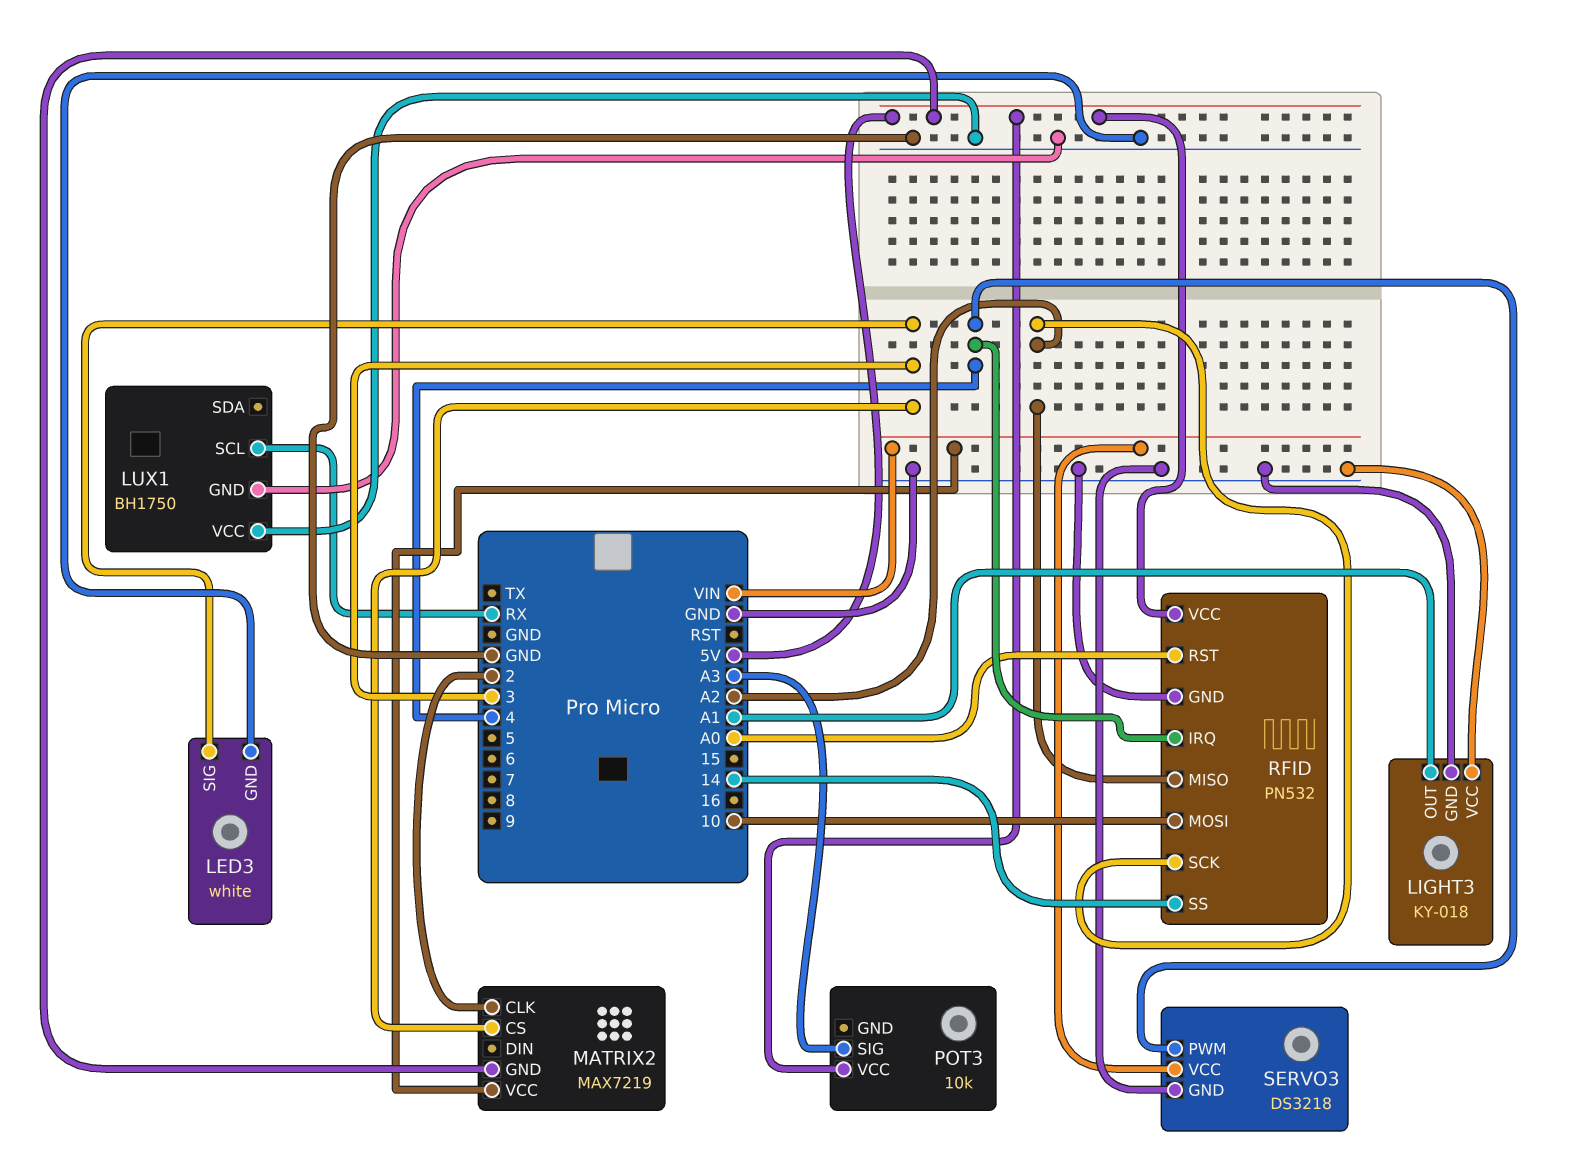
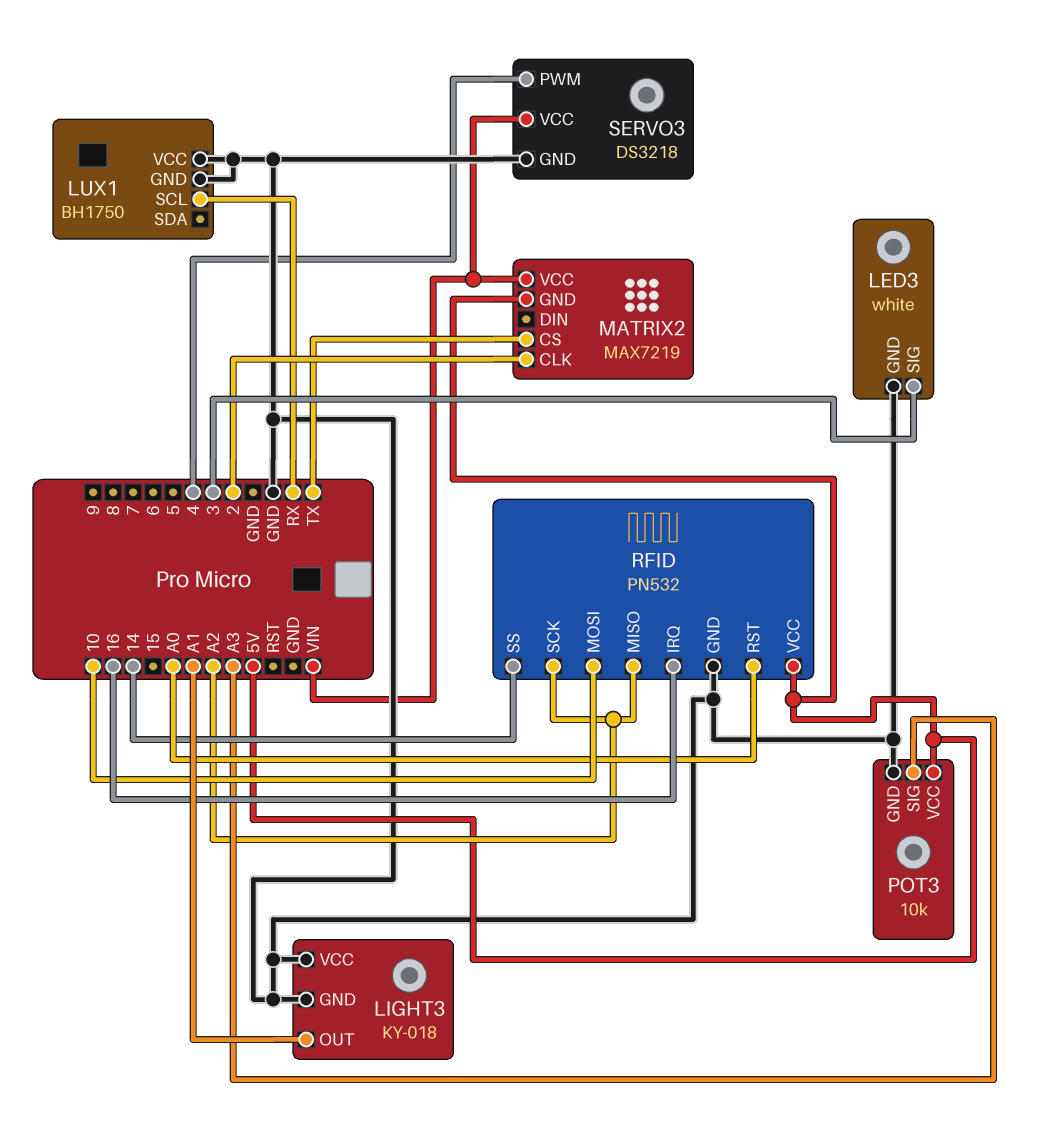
MATRIX2 pin CS: 3 -> TX
POT3 pin GND: none -> GND
RFID pin IRQ: 4 -> 16

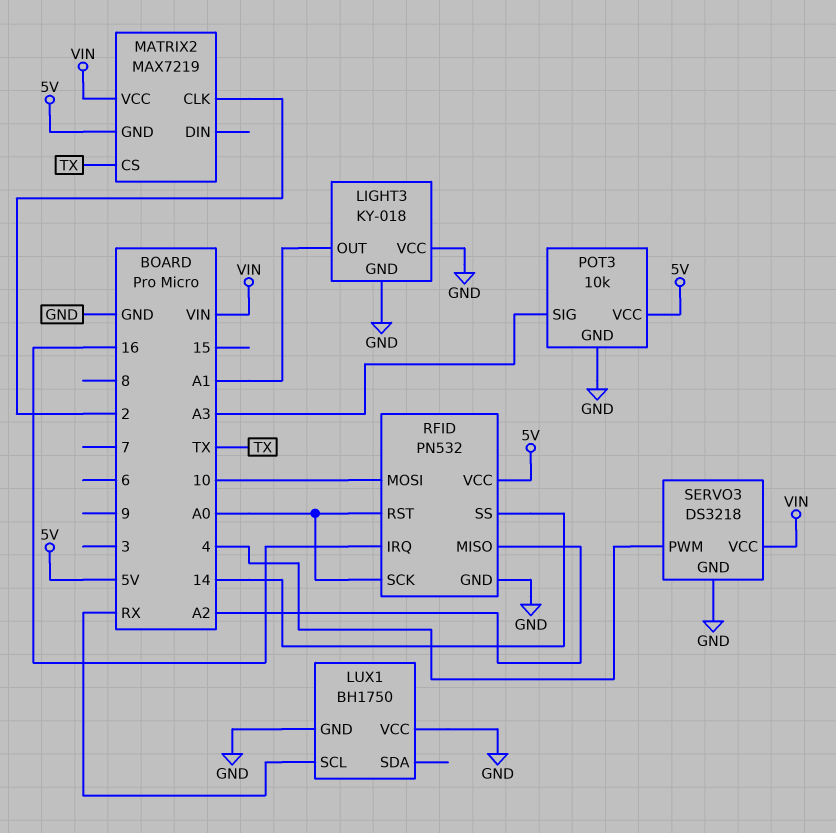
LED3: white -> none
LED3 pin GND: GND -> none
LED3 pin SIG: 3 -> none
RFID pin SCK: A2 -> A0

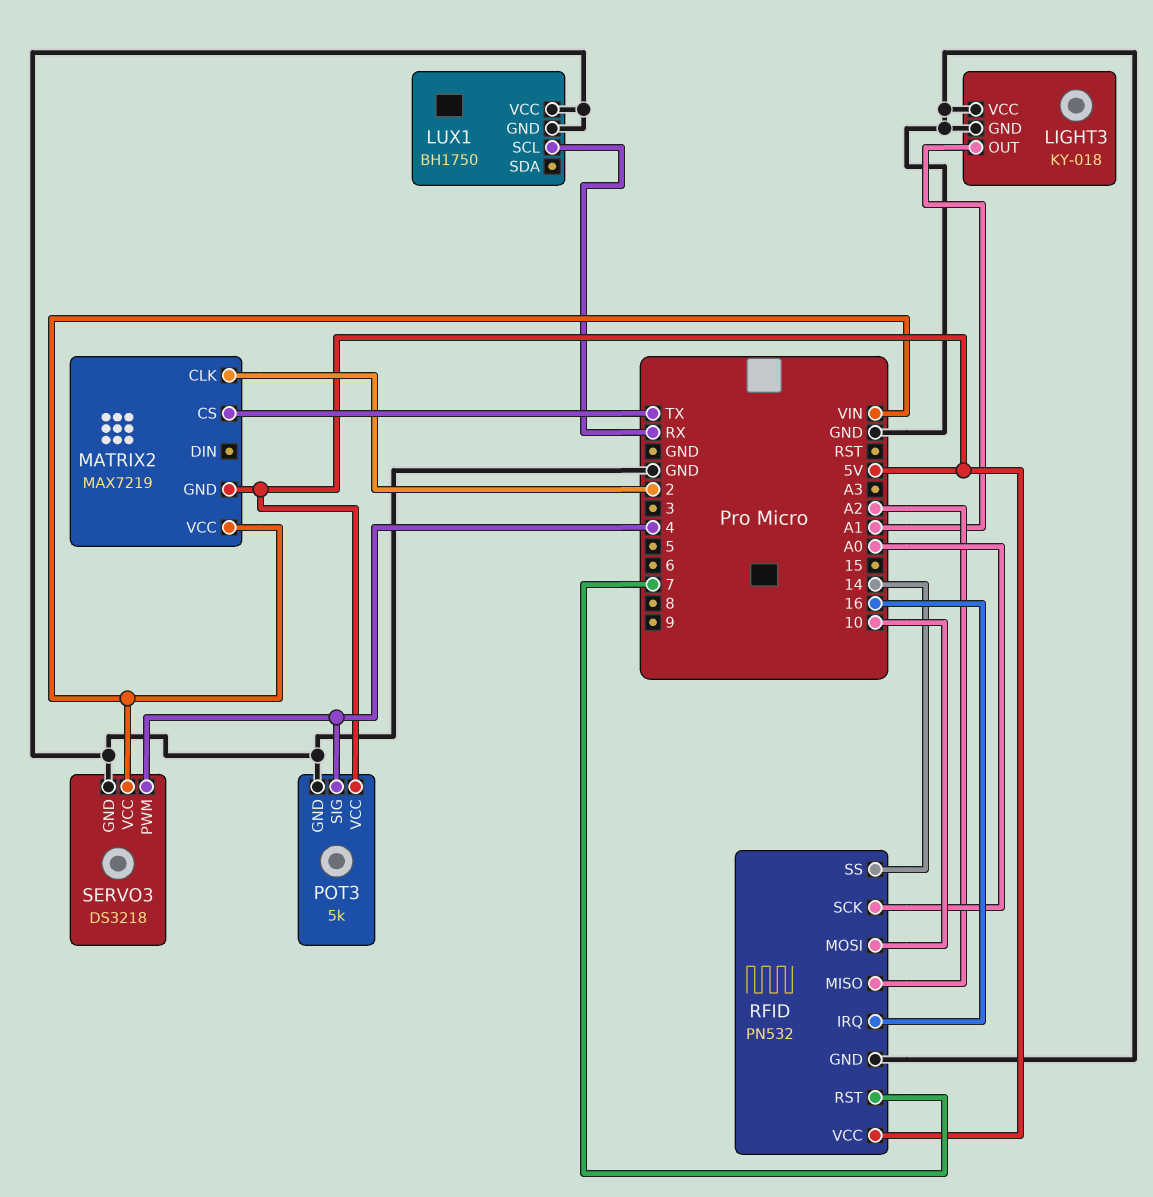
POT3: 10k -> 5k
POT3 pin SIG: A3 -> 4
RFID pin RST: A0 -> 7

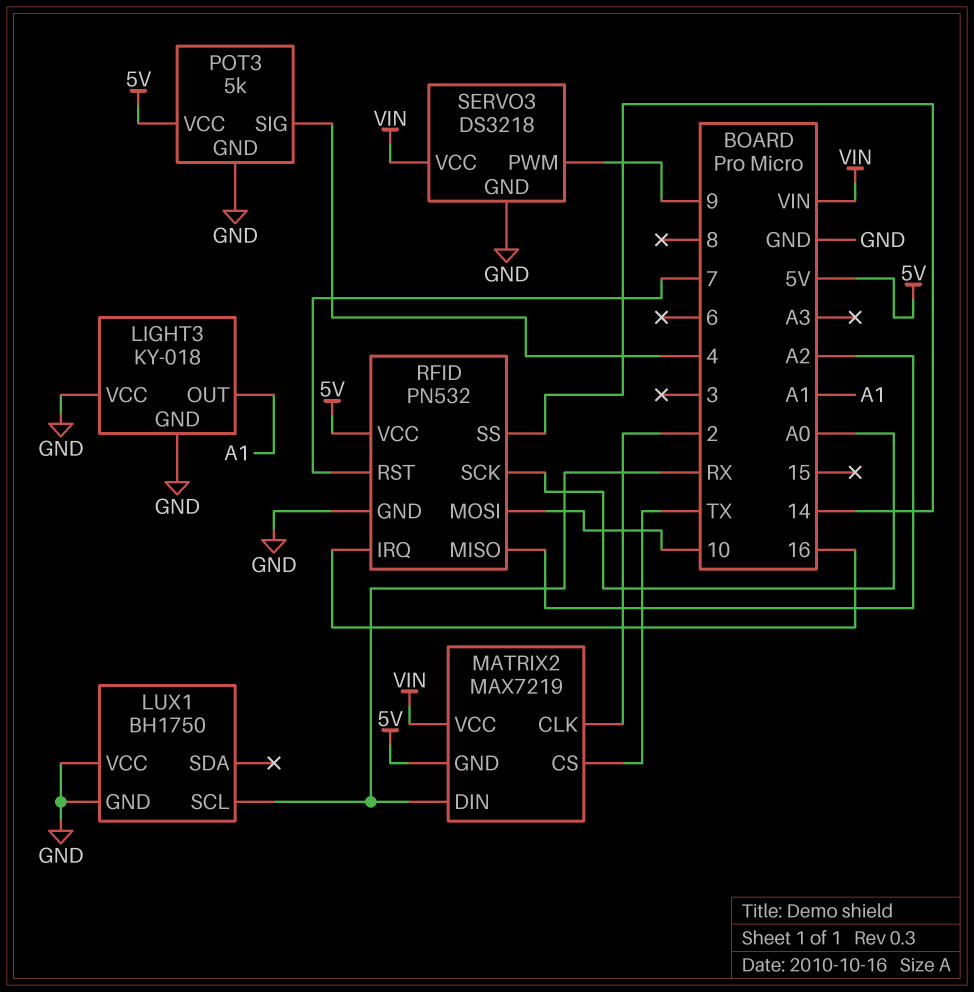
MATRIX2 pin DIN: none -> RX
SERVO3 pin PWM: 4 -> 9

